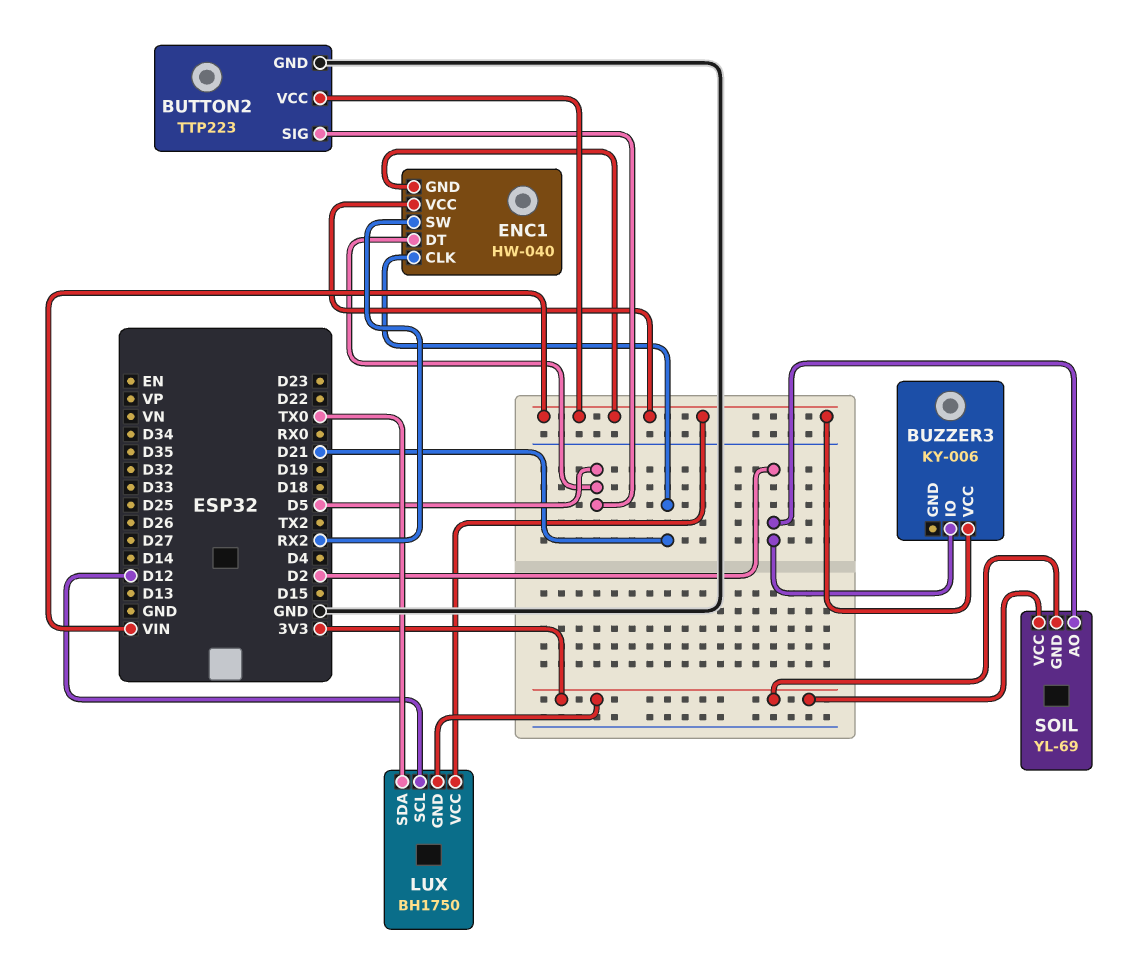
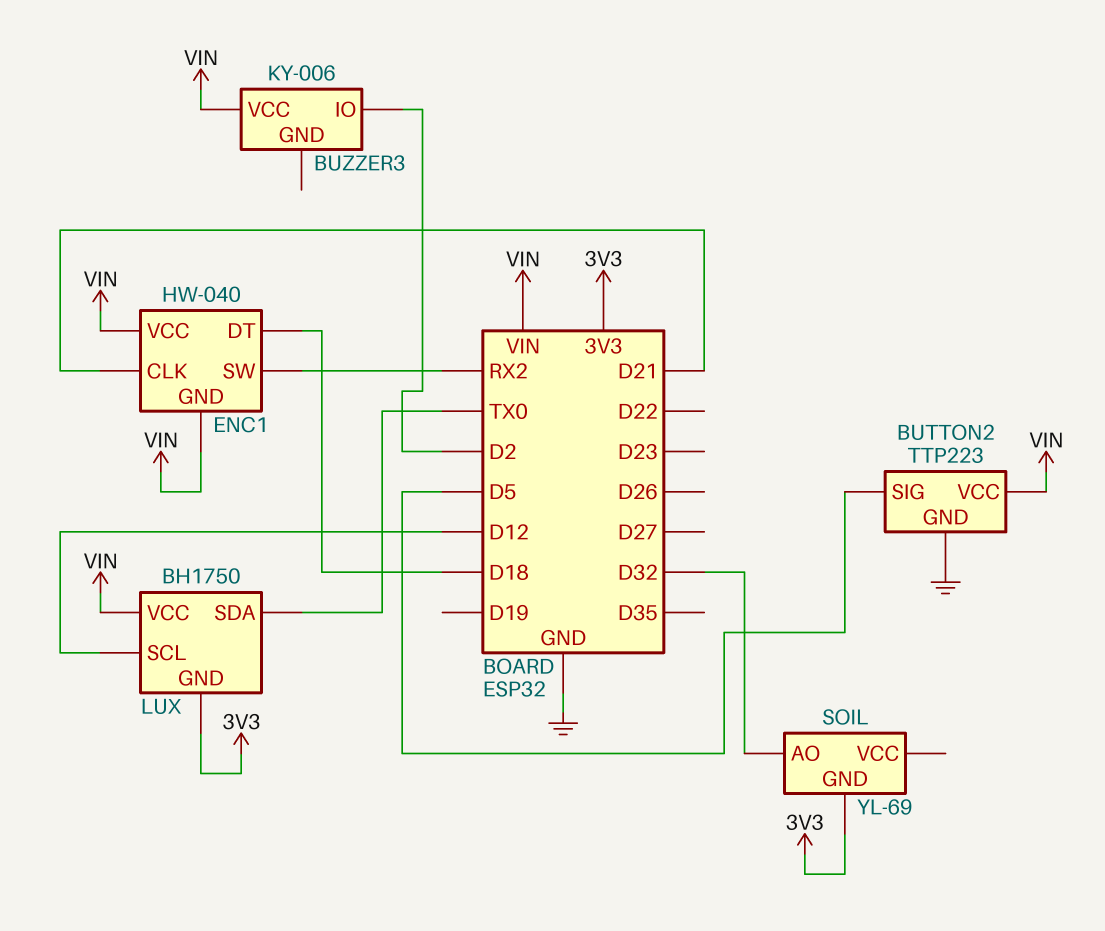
ENC1 pin DT: D5 -> D18
SOIL pin AO: D2 -> D32
SOIL pin VCC: 3V3 -> none

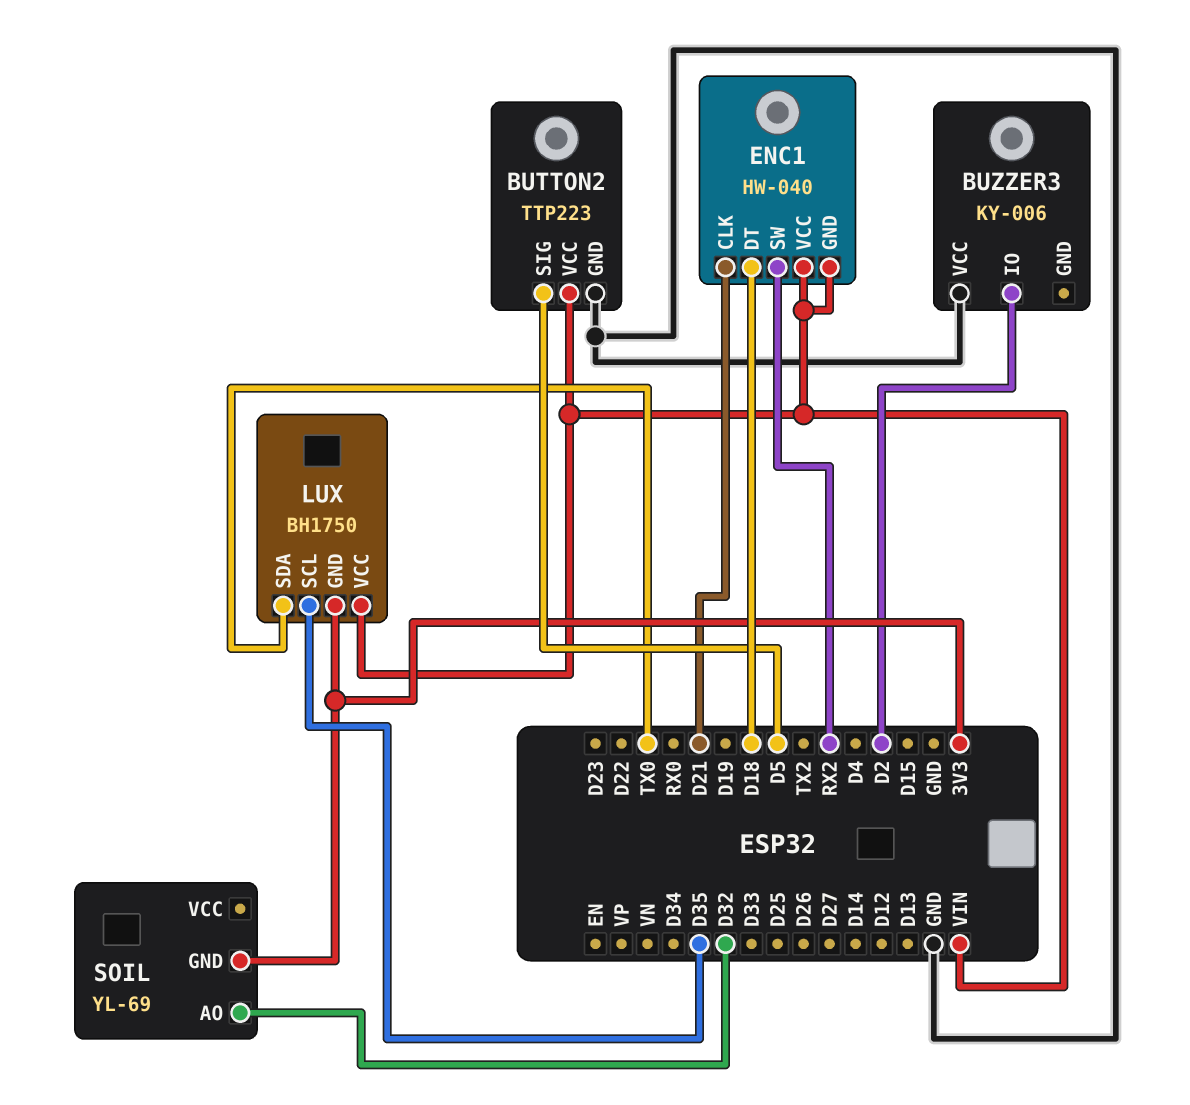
BUZZER3 pin VCC: VIN -> GND
LUX pin SCL: D12 -> D35

